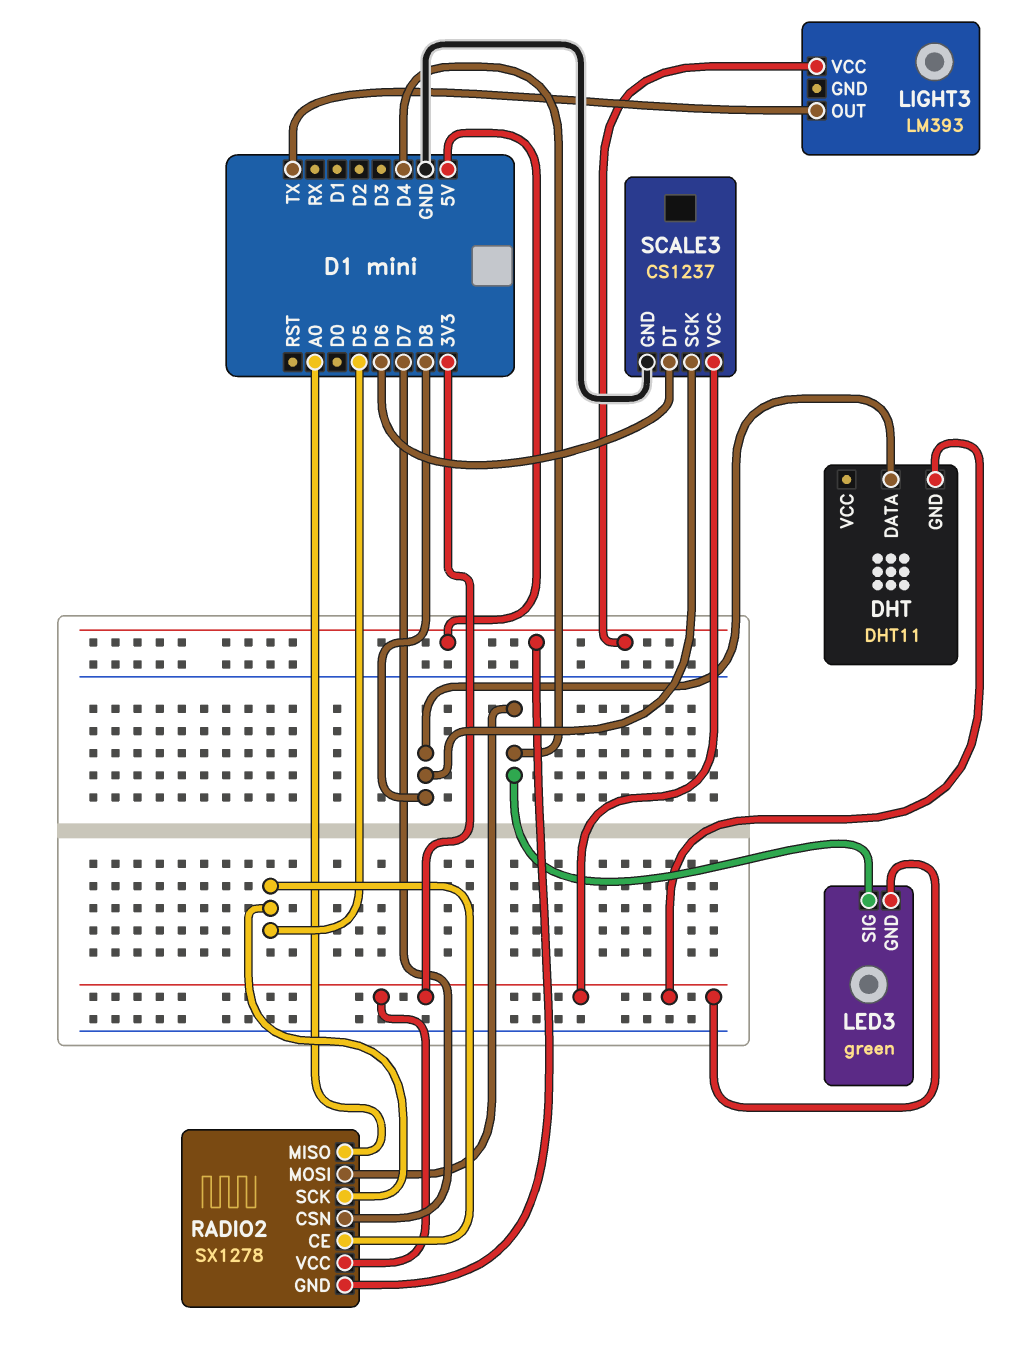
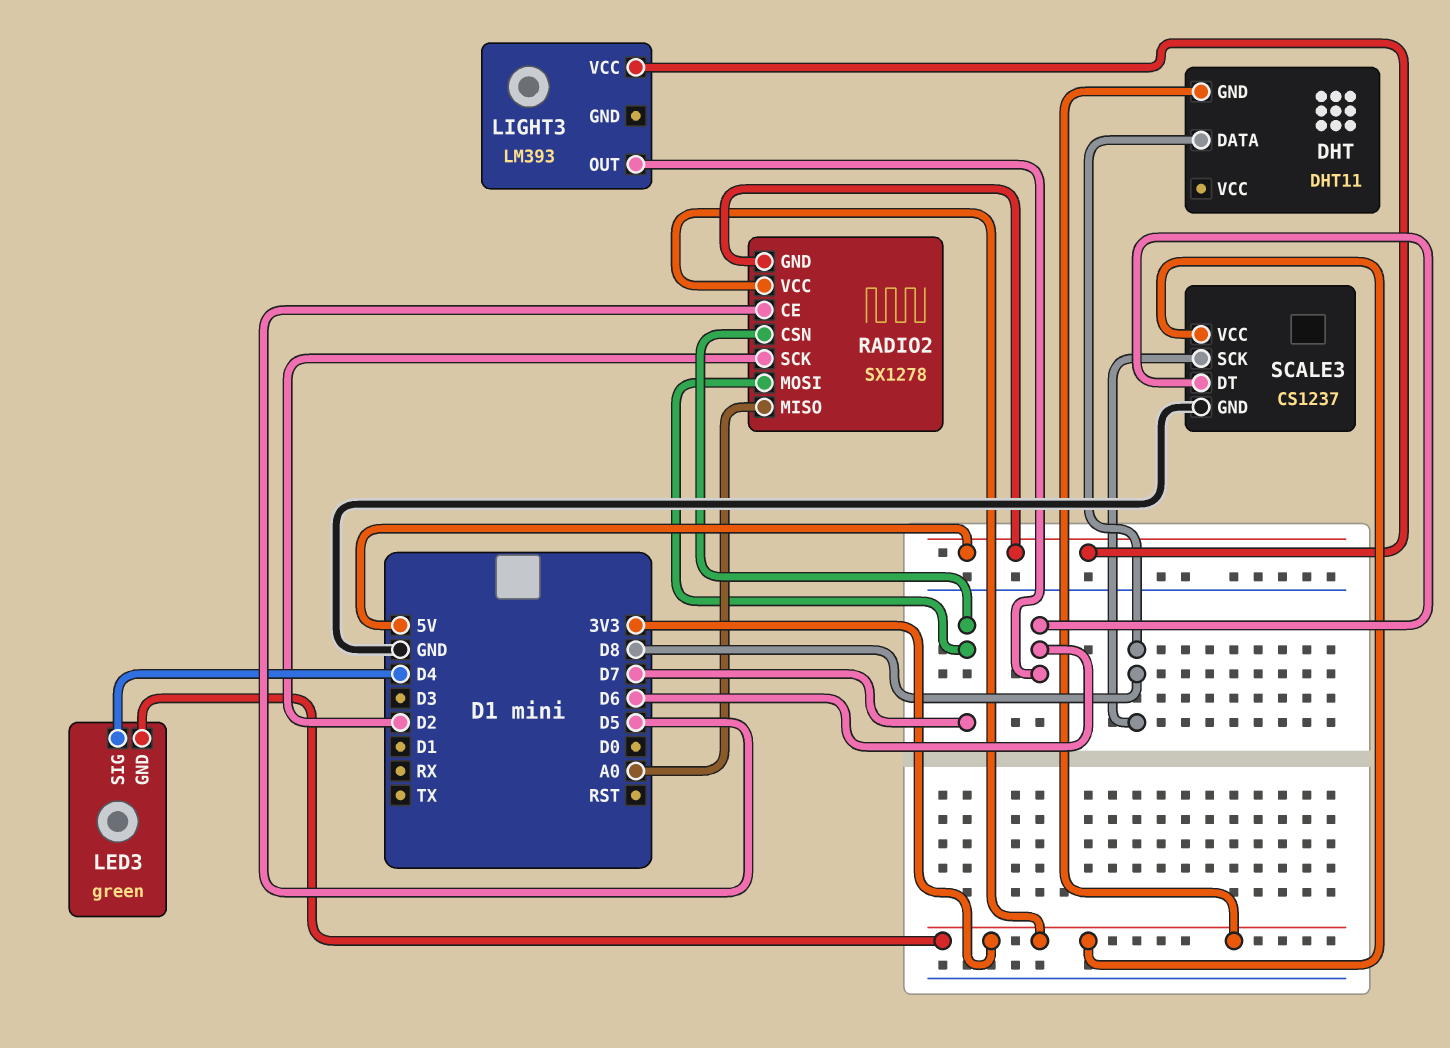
LIGHT3 pin OUT: TX -> D6
RADIO2 pin MOSI: D4 -> D7
RADIO2 pin SCK: D5 -> D2

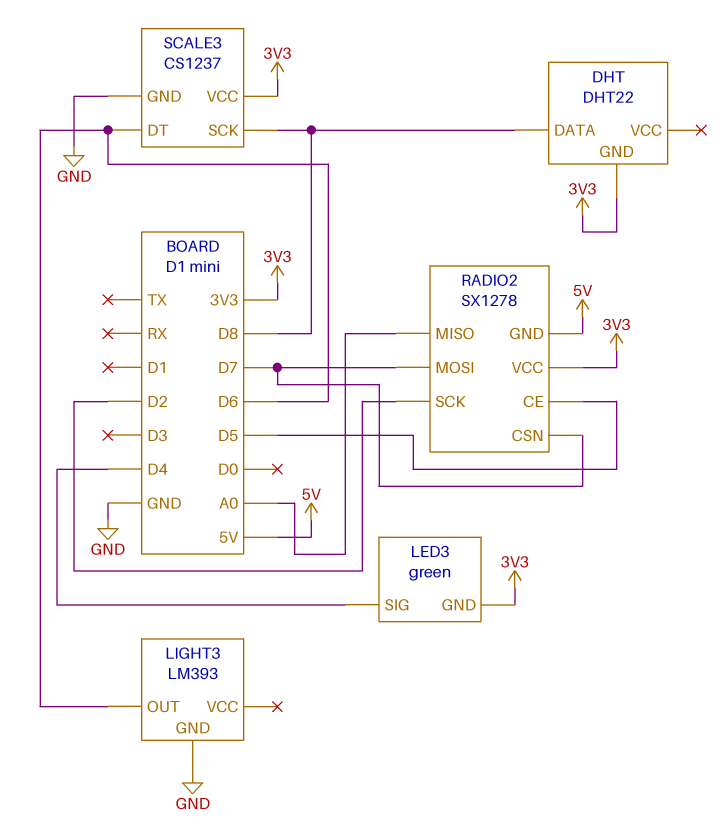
DHT: DHT11 -> DHT22
LIGHT3 pin GND: none -> GND
LIGHT3 pin VCC: 5V -> none

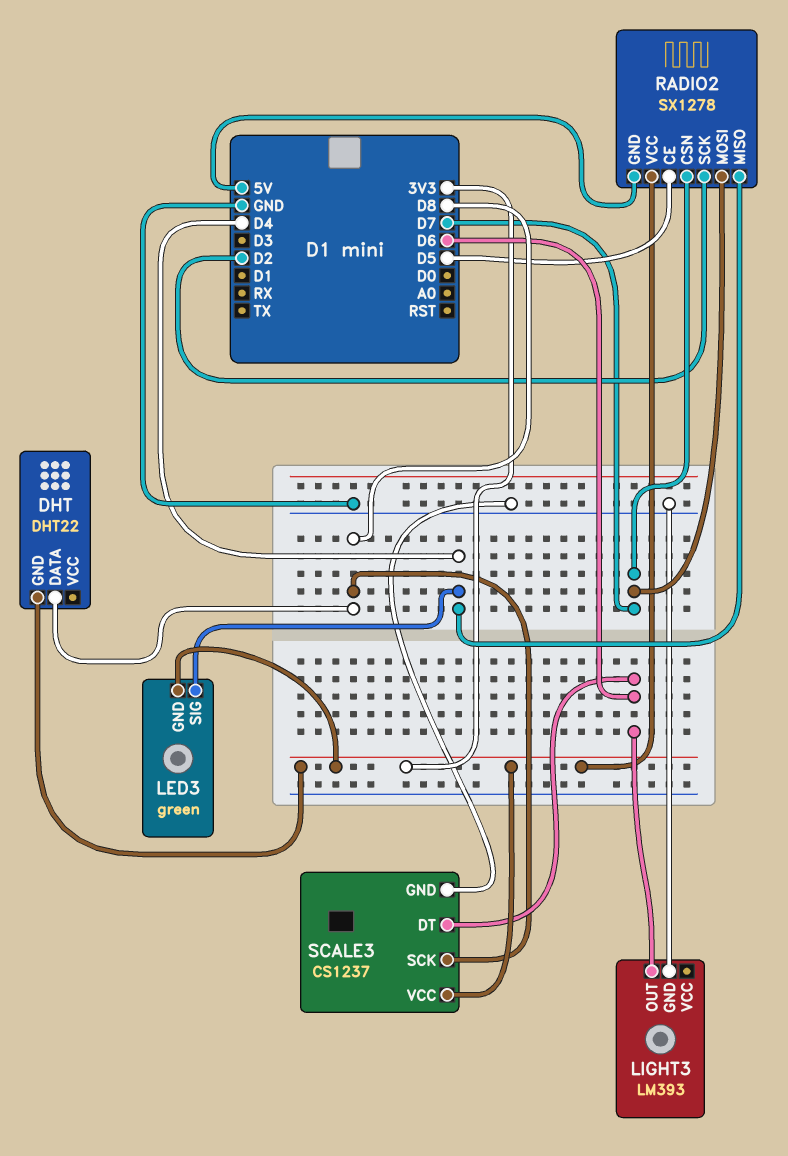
RADIO2 pin MISO: A0 -> D4

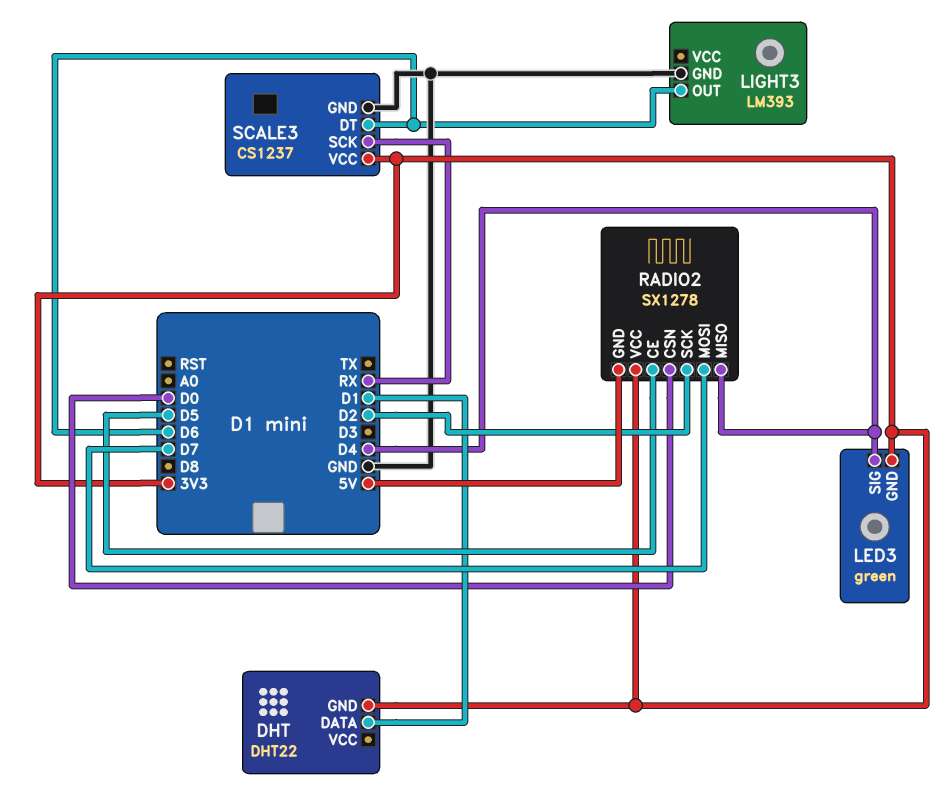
DHT pin DATA: D8 -> D1
RADIO2 pin CSN: D7 -> D0
SCALE3 pin SCK: D8 -> RX

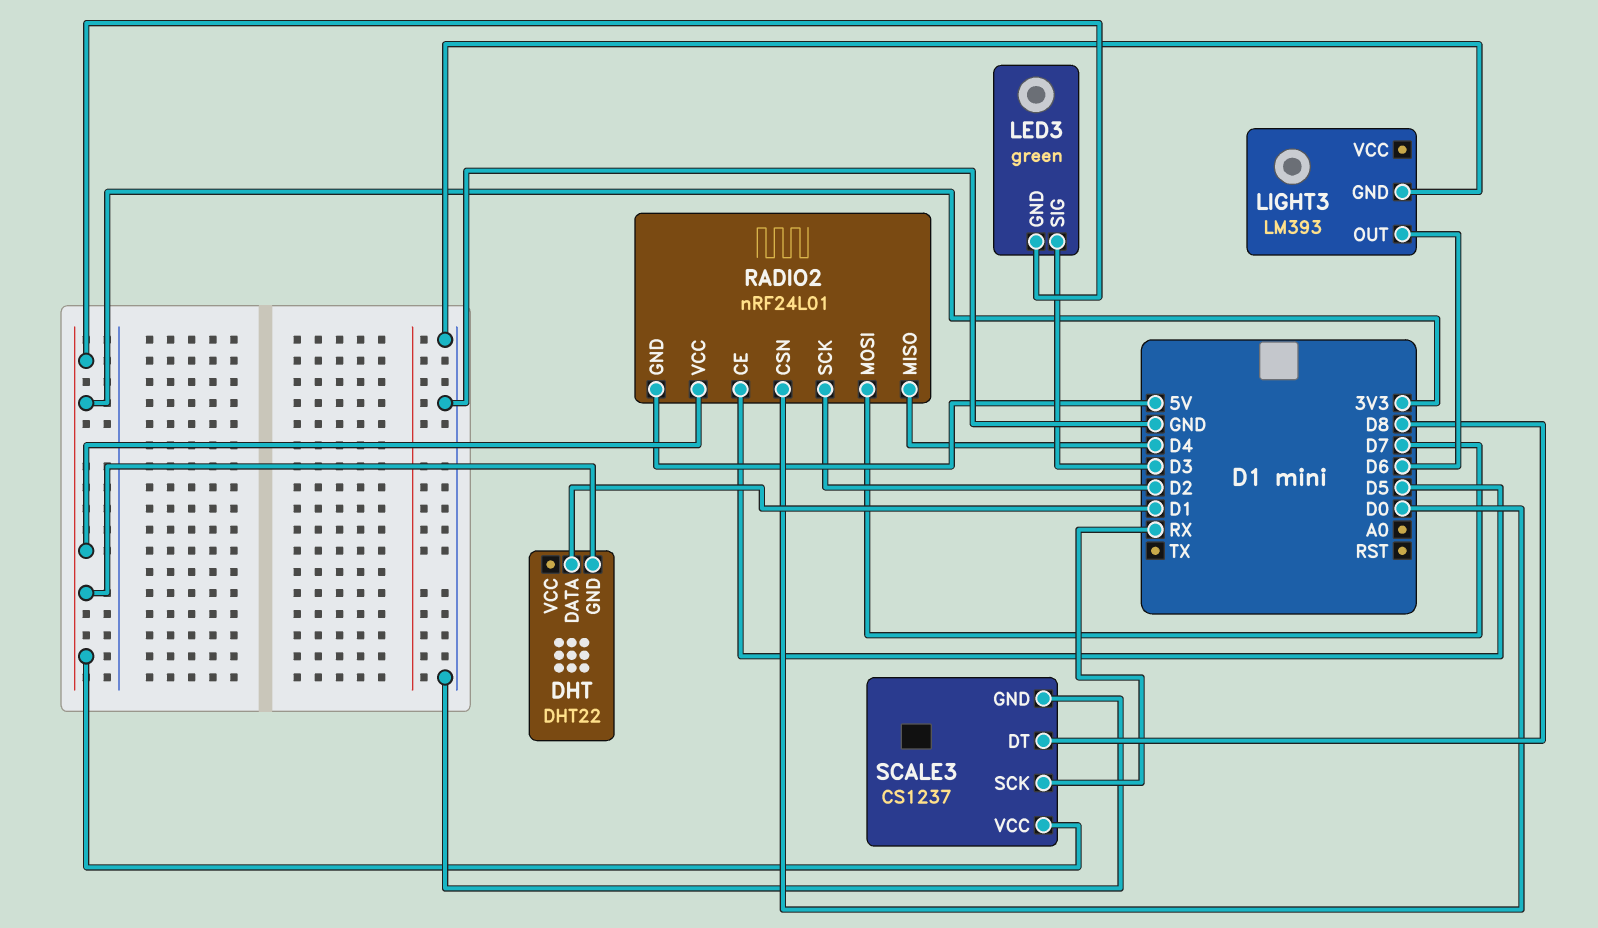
LED3 pin SIG: D4 -> D3
RADIO2: SX1278 -> nRF24L01
SCALE3 pin DT: D6 -> D8

